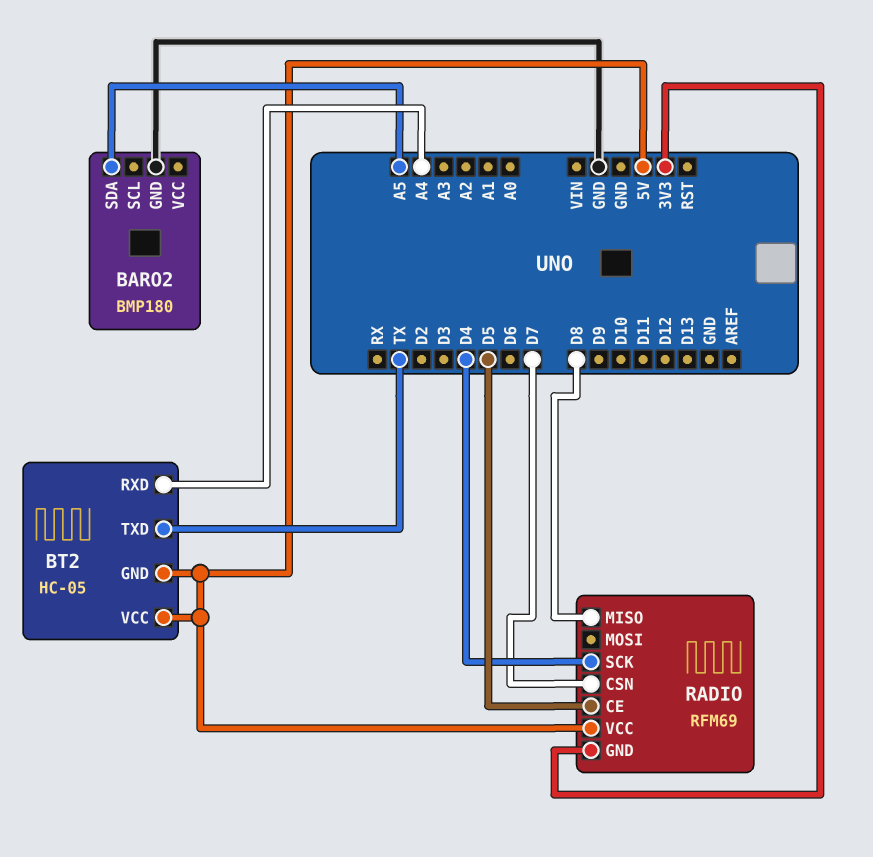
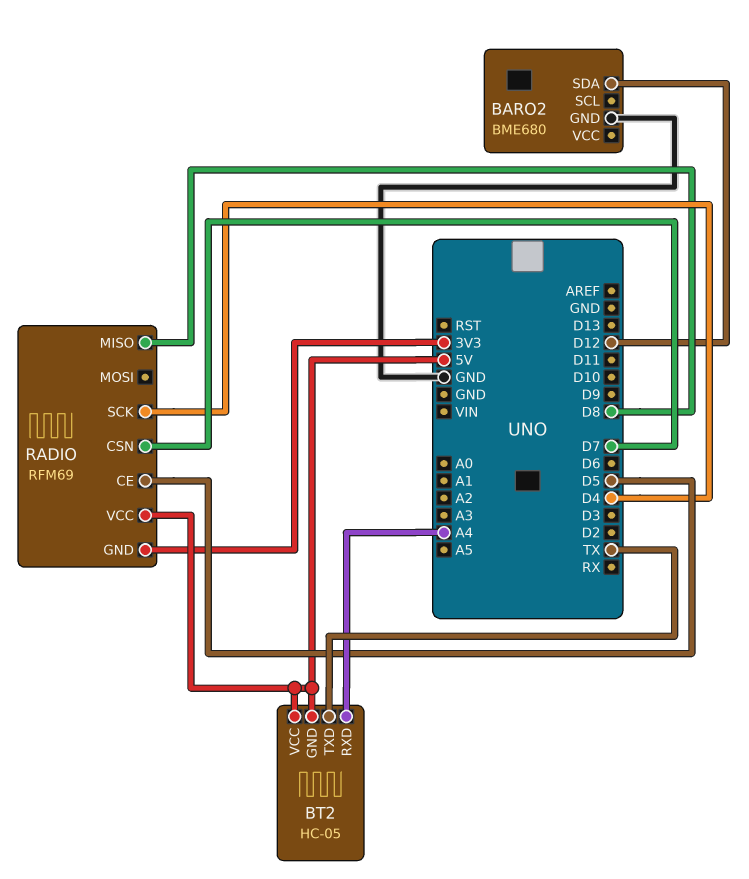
BARO2: BMP180 -> BME680
BARO2 pin SDA: A5 -> D12

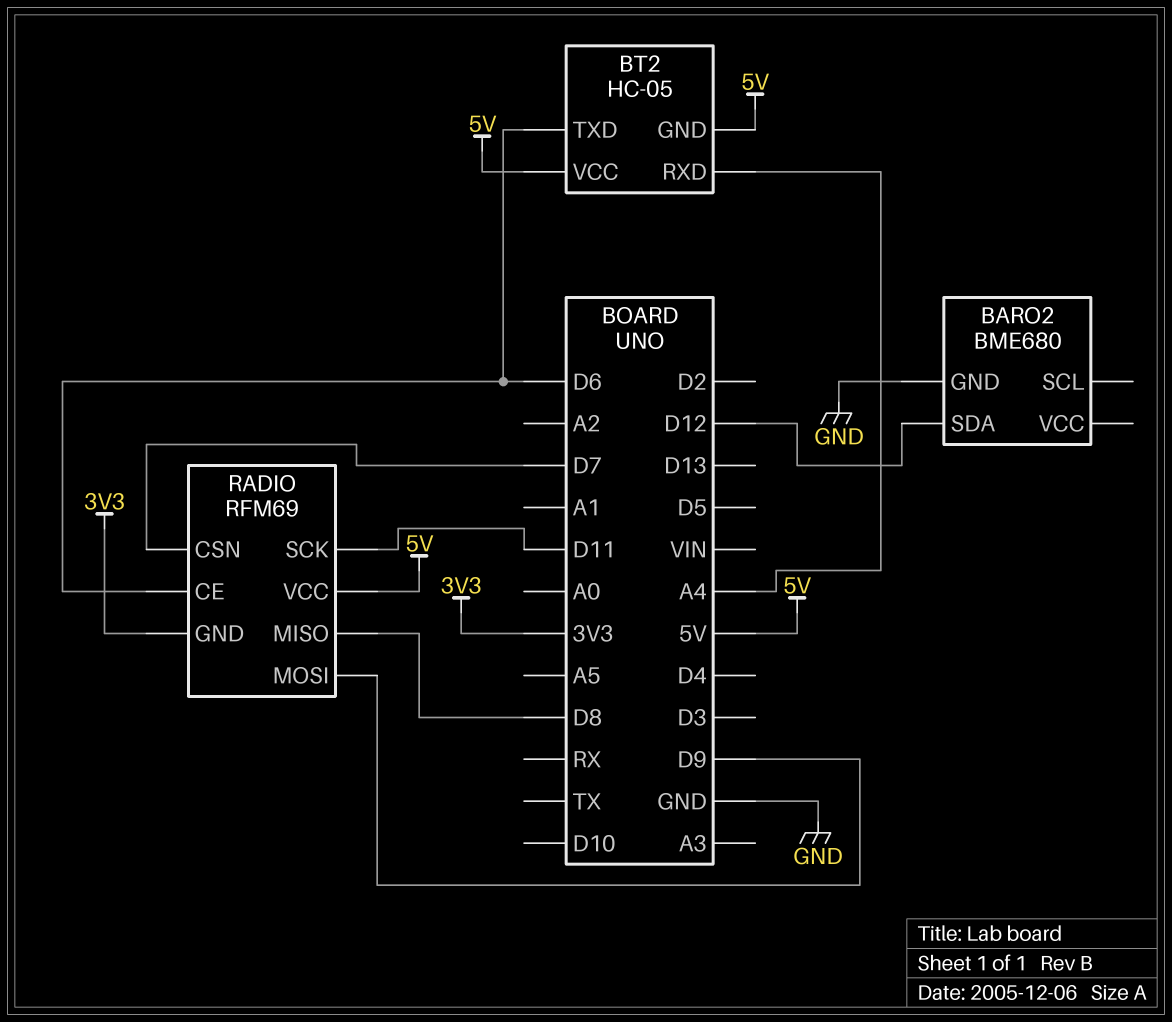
BT2 pin TXD: TX -> D6
RADIO pin CE: D5 -> D6
RADIO pin MOSI: none -> D9
RADIO pin SCK: D4 -> D11

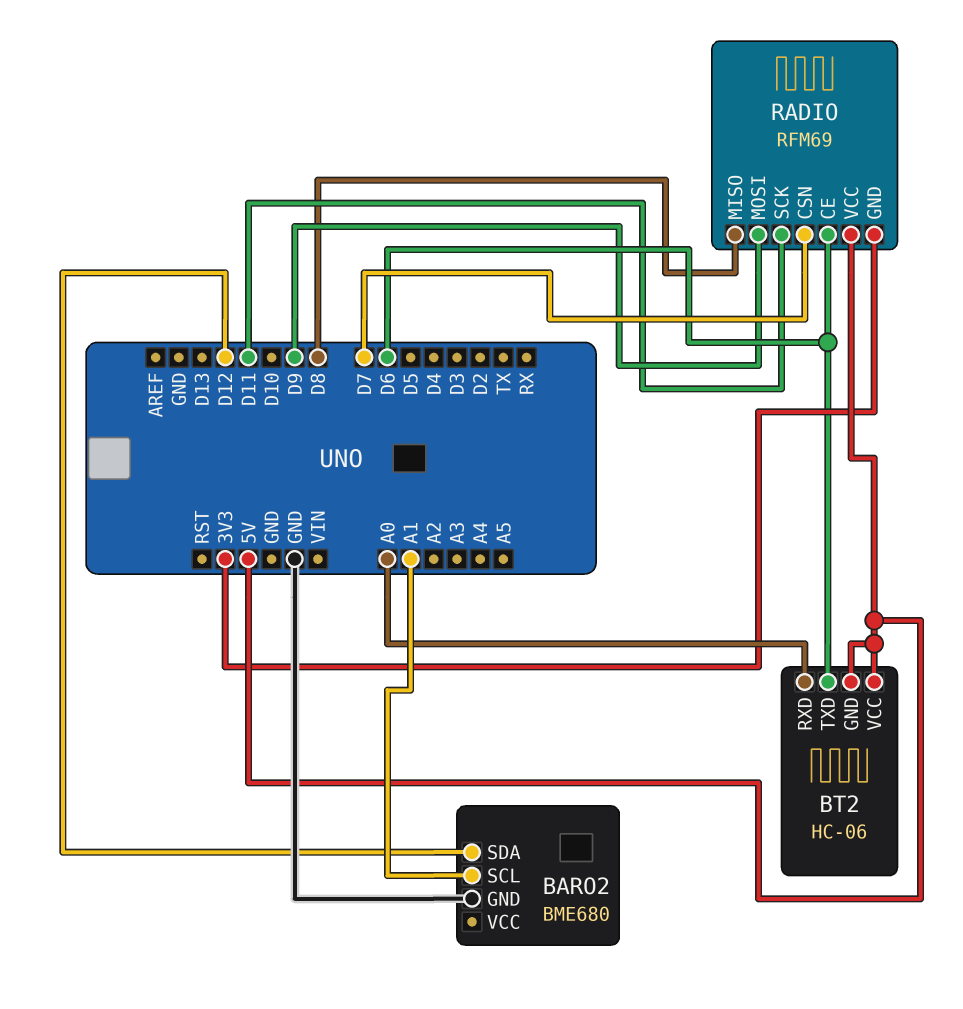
BARO2 pin SCL: none -> A1
BT2: HC-05 -> HC-06
BT2 pin RXD: A4 -> A0

